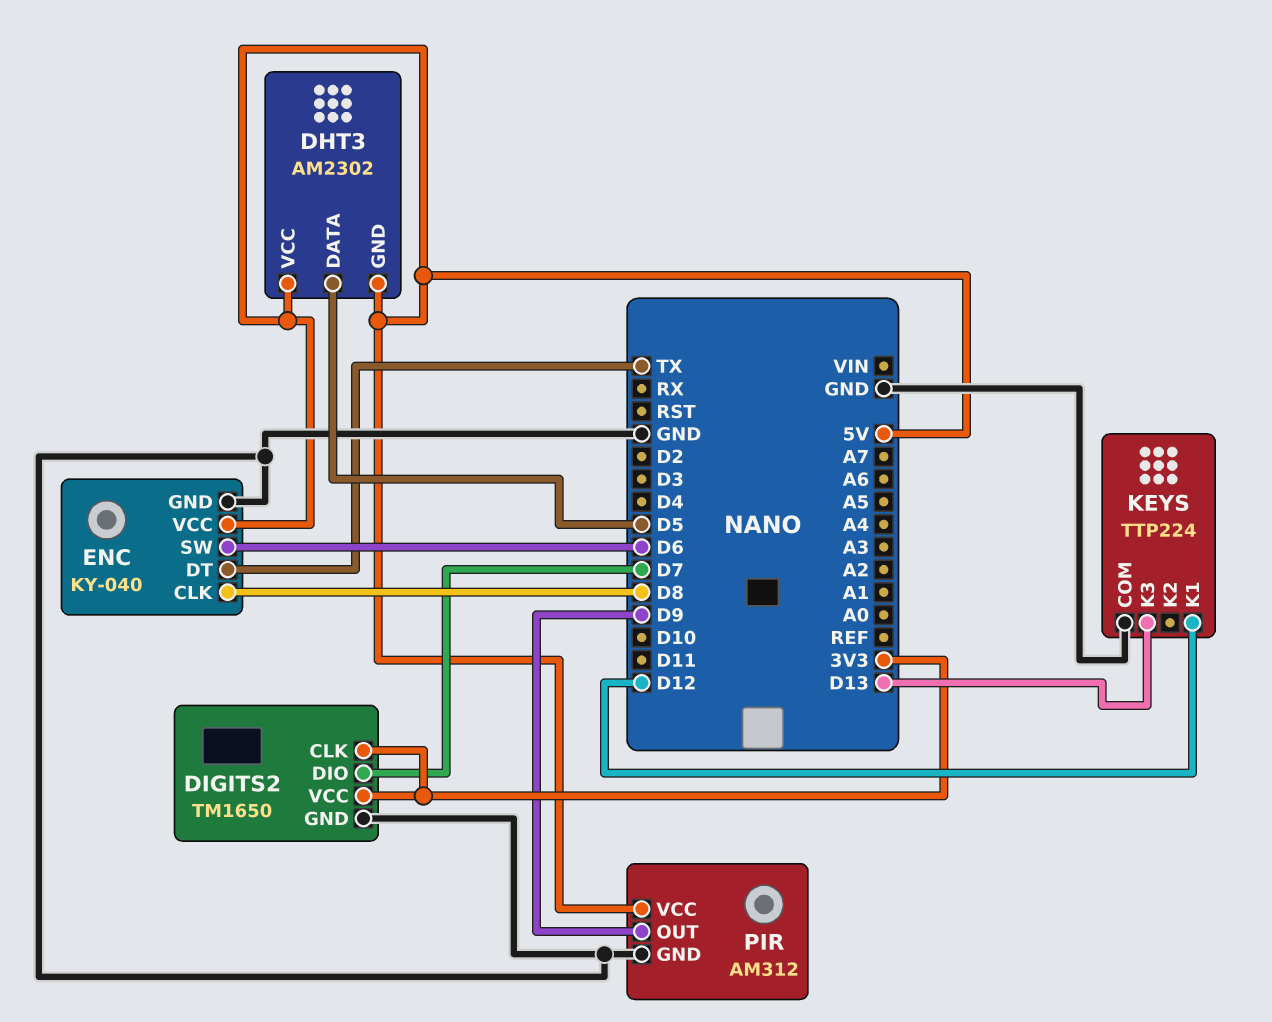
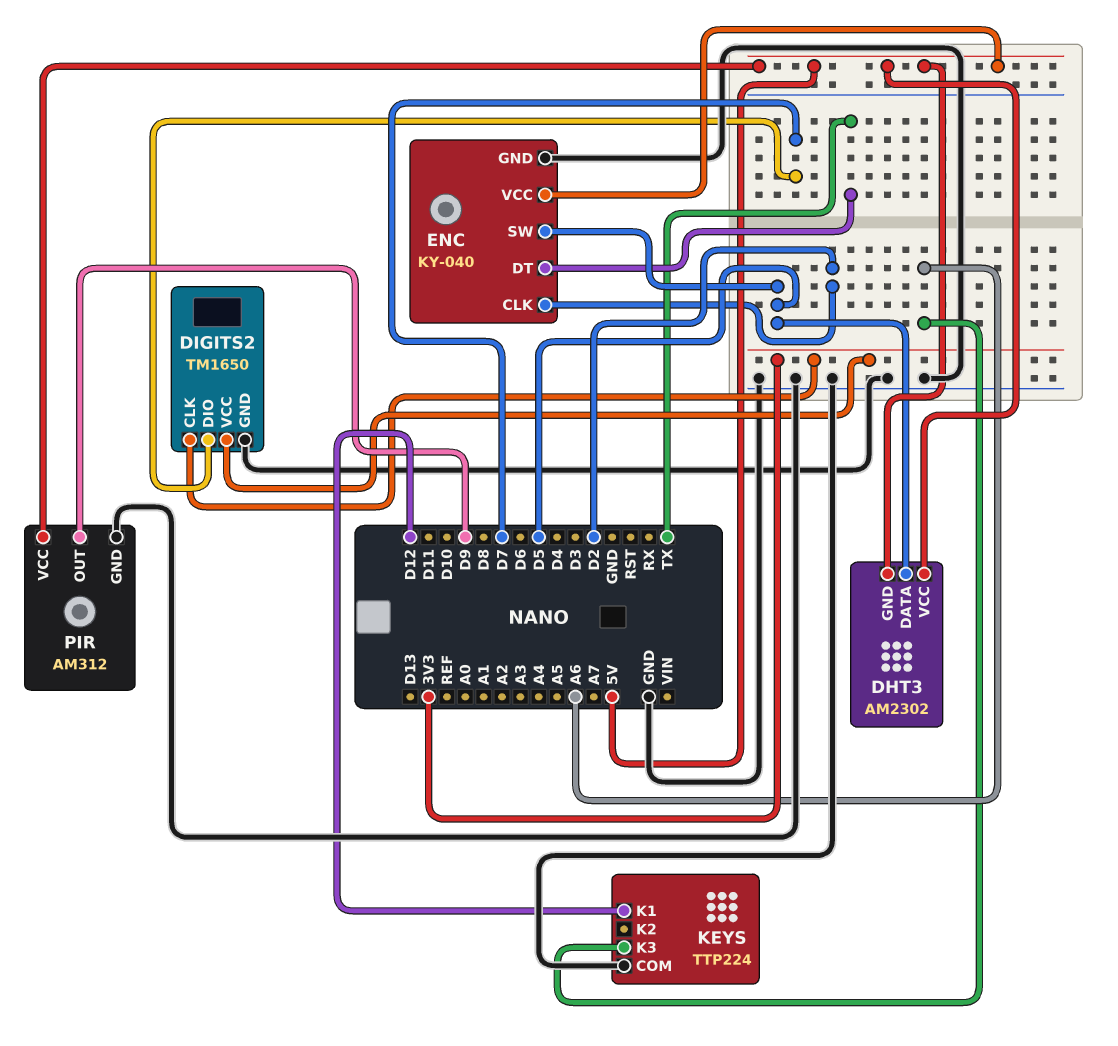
ENC pin CLK: D8 -> D2
ENC pin SW: D6 -> D5
KEYS pin K3: D13 -> A6

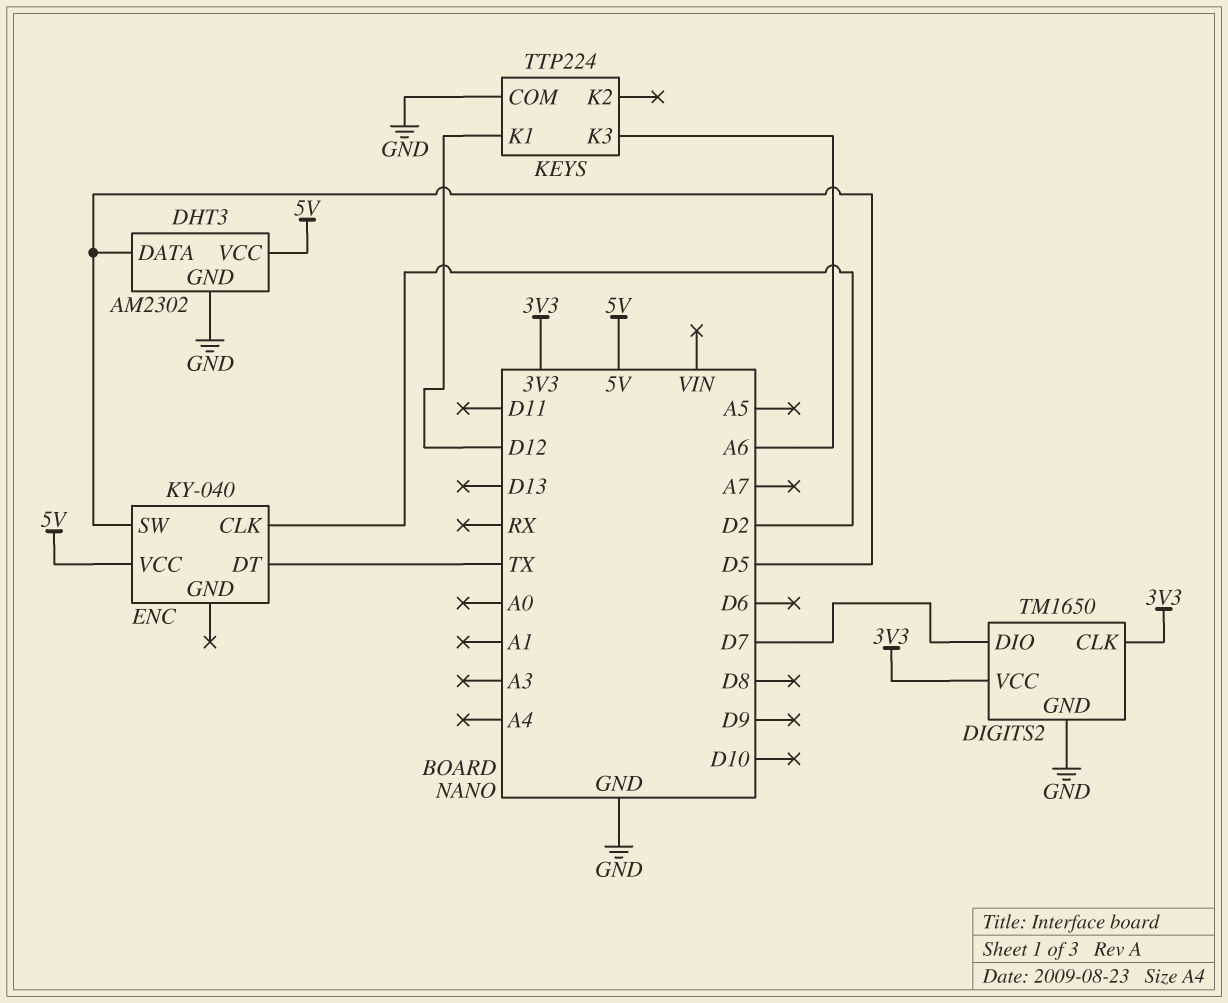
DHT3 pin GND: 5V -> GND
ENC pin GND: GND -> none
PIR: AM312 -> none
PIR pin GND: GND -> none
PIR pin OUT: D9 -> none
PIR pin VCC: 5V -> none

